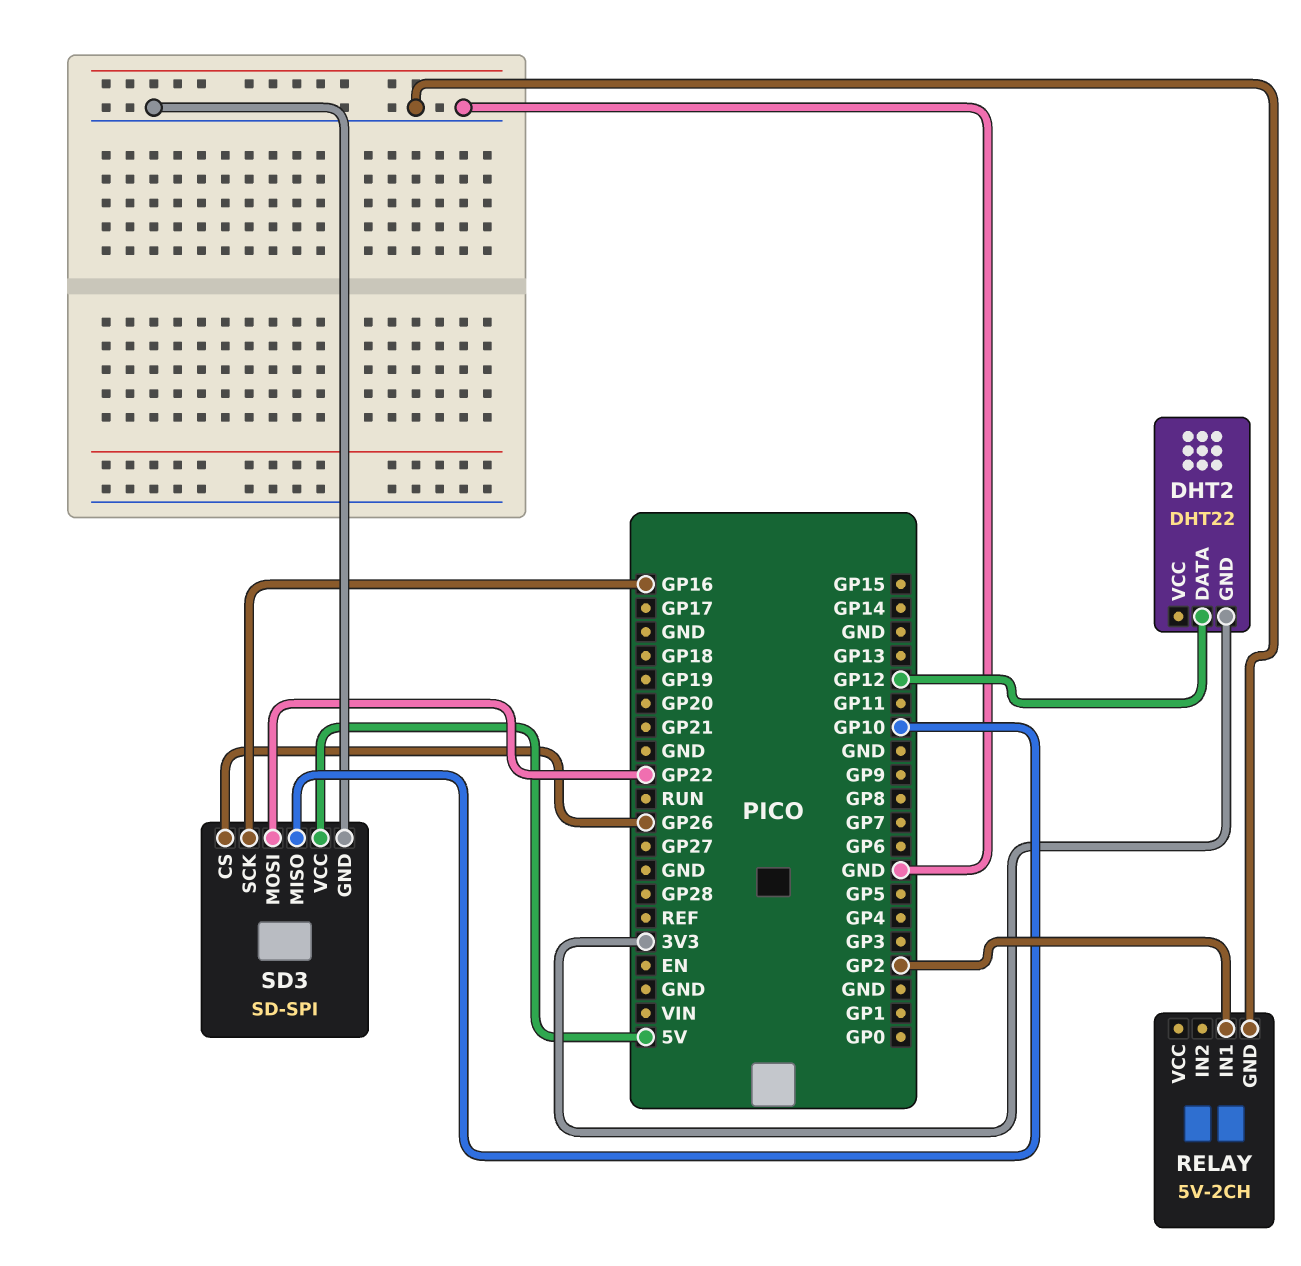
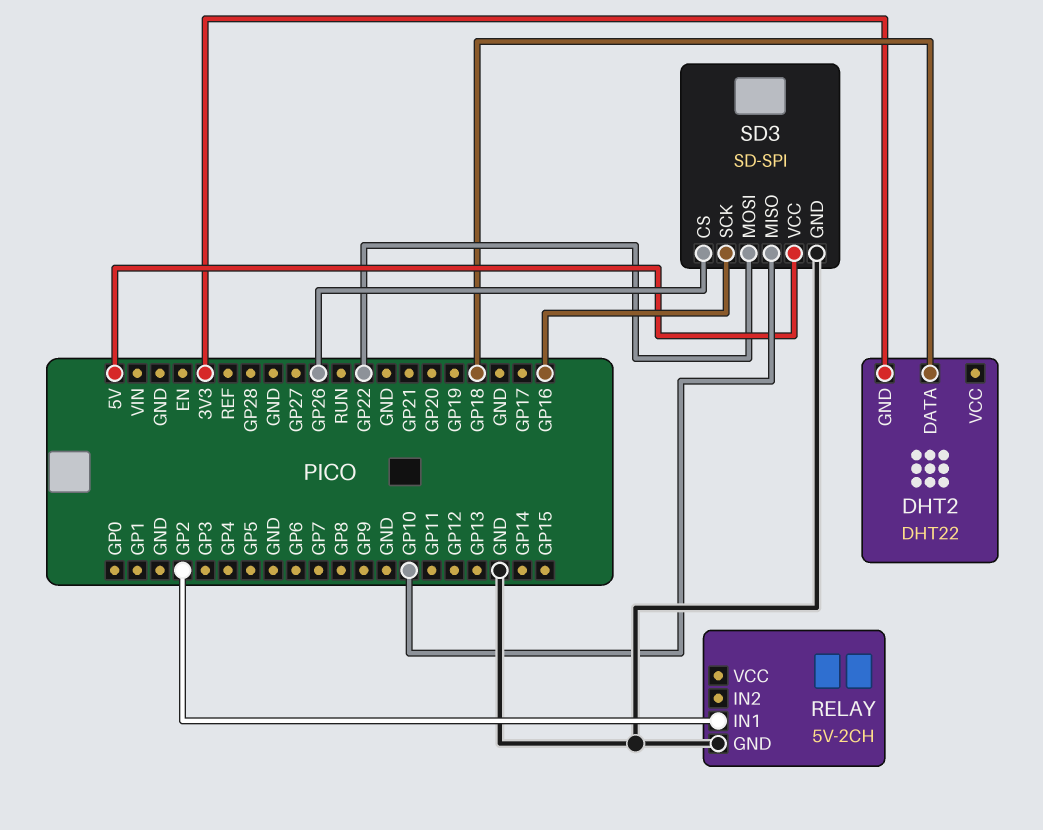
DHT2 pin DATA: GP12 -> GP18

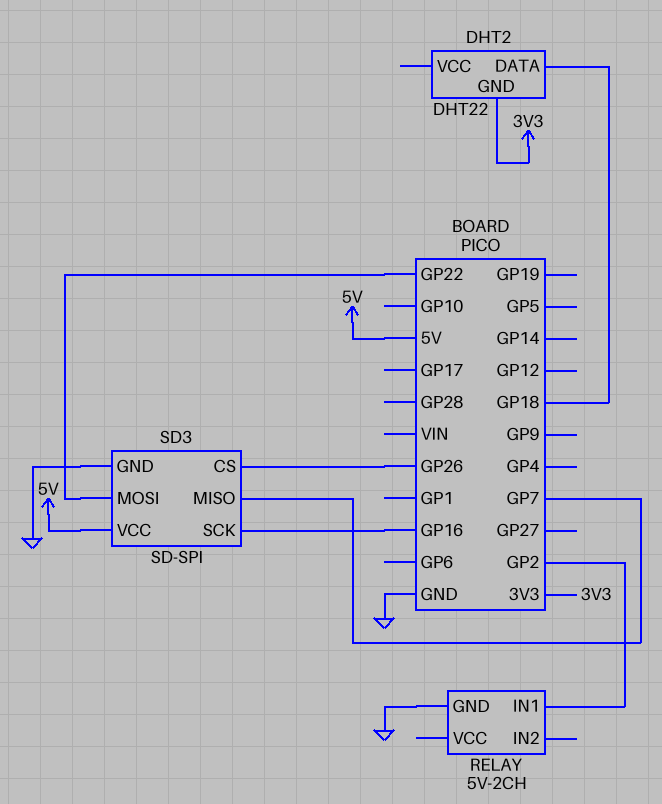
SD3 pin MISO: GP10 -> GP7

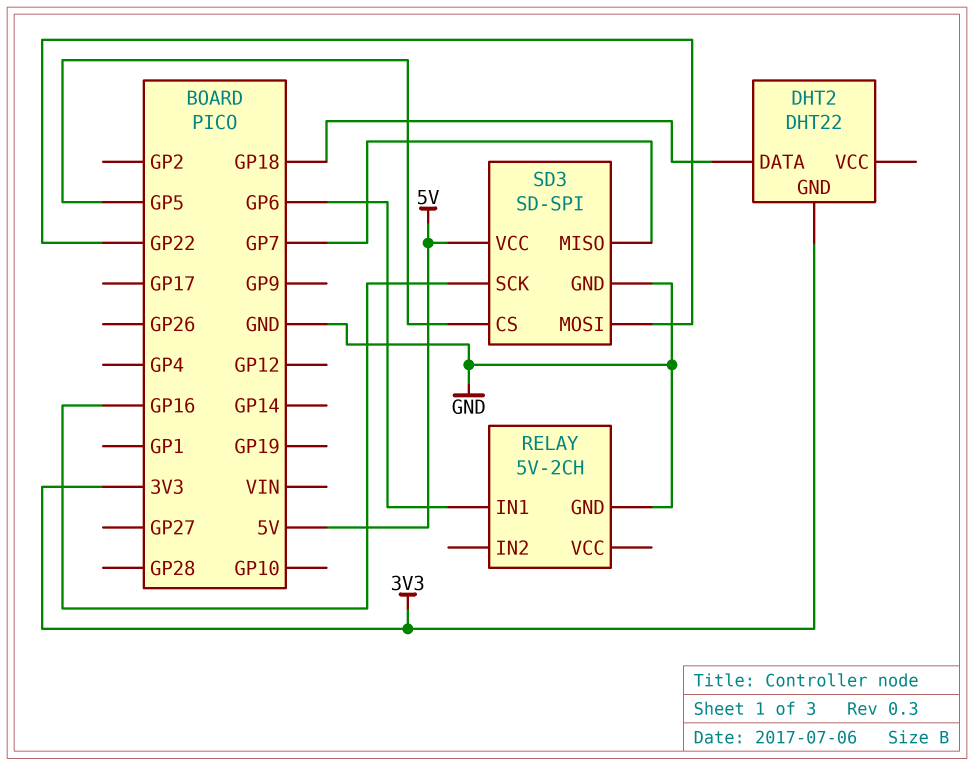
RELAY pin IN1: GP2 -> GP6
SD3 pin CS: GP26 -> GP5

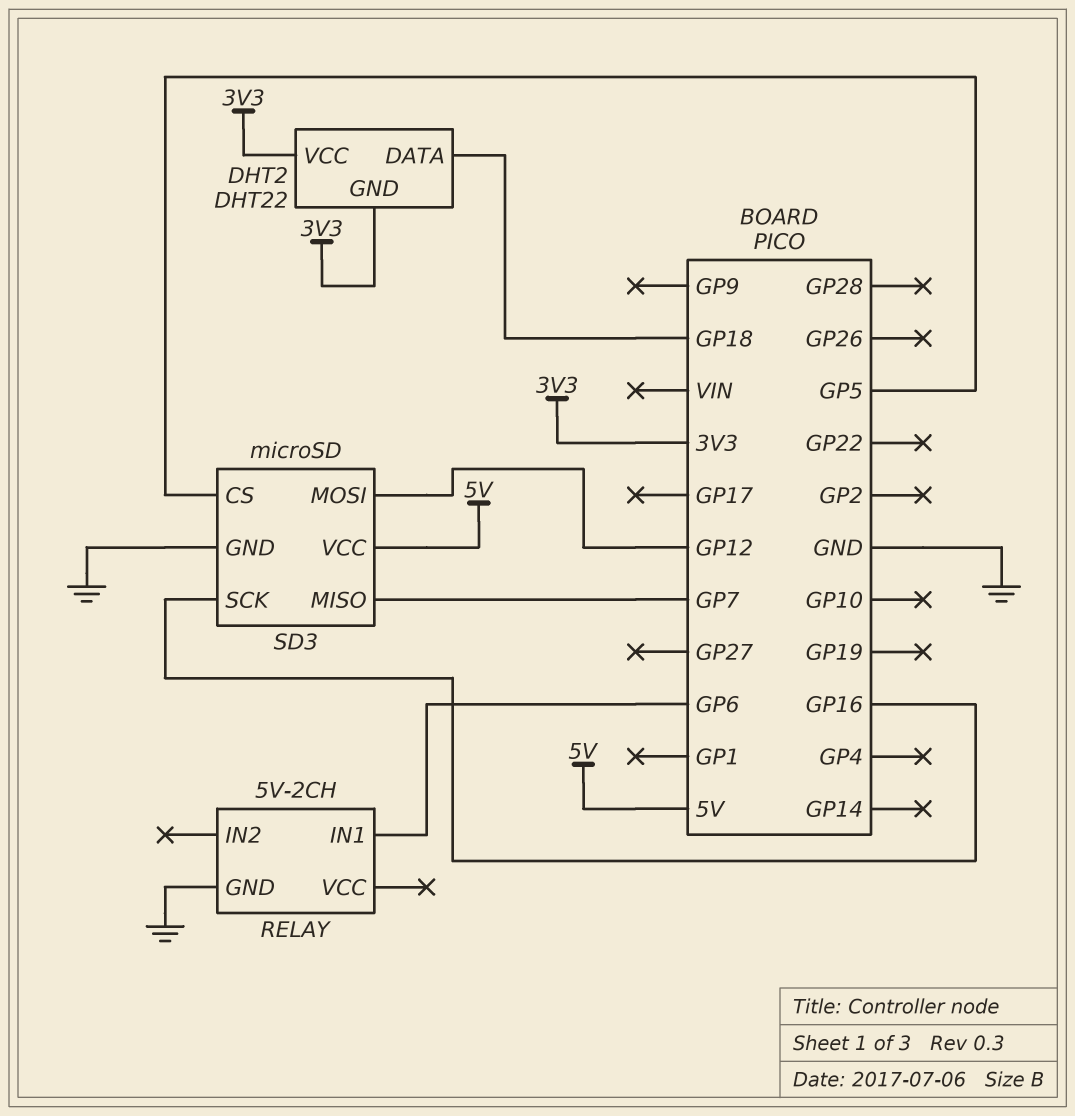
DHT2 pin VCC: none -> 3V3
SD3: SD-SPI -> microSD
SD3 pin MOSI: GP22 -> GP12

